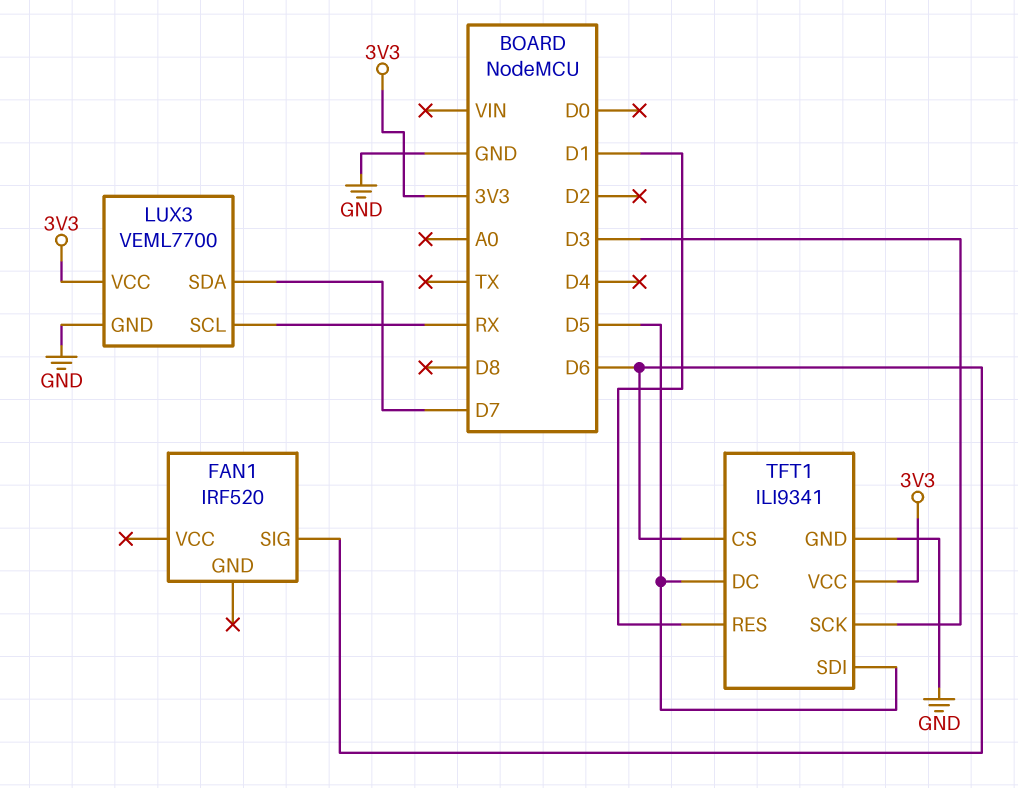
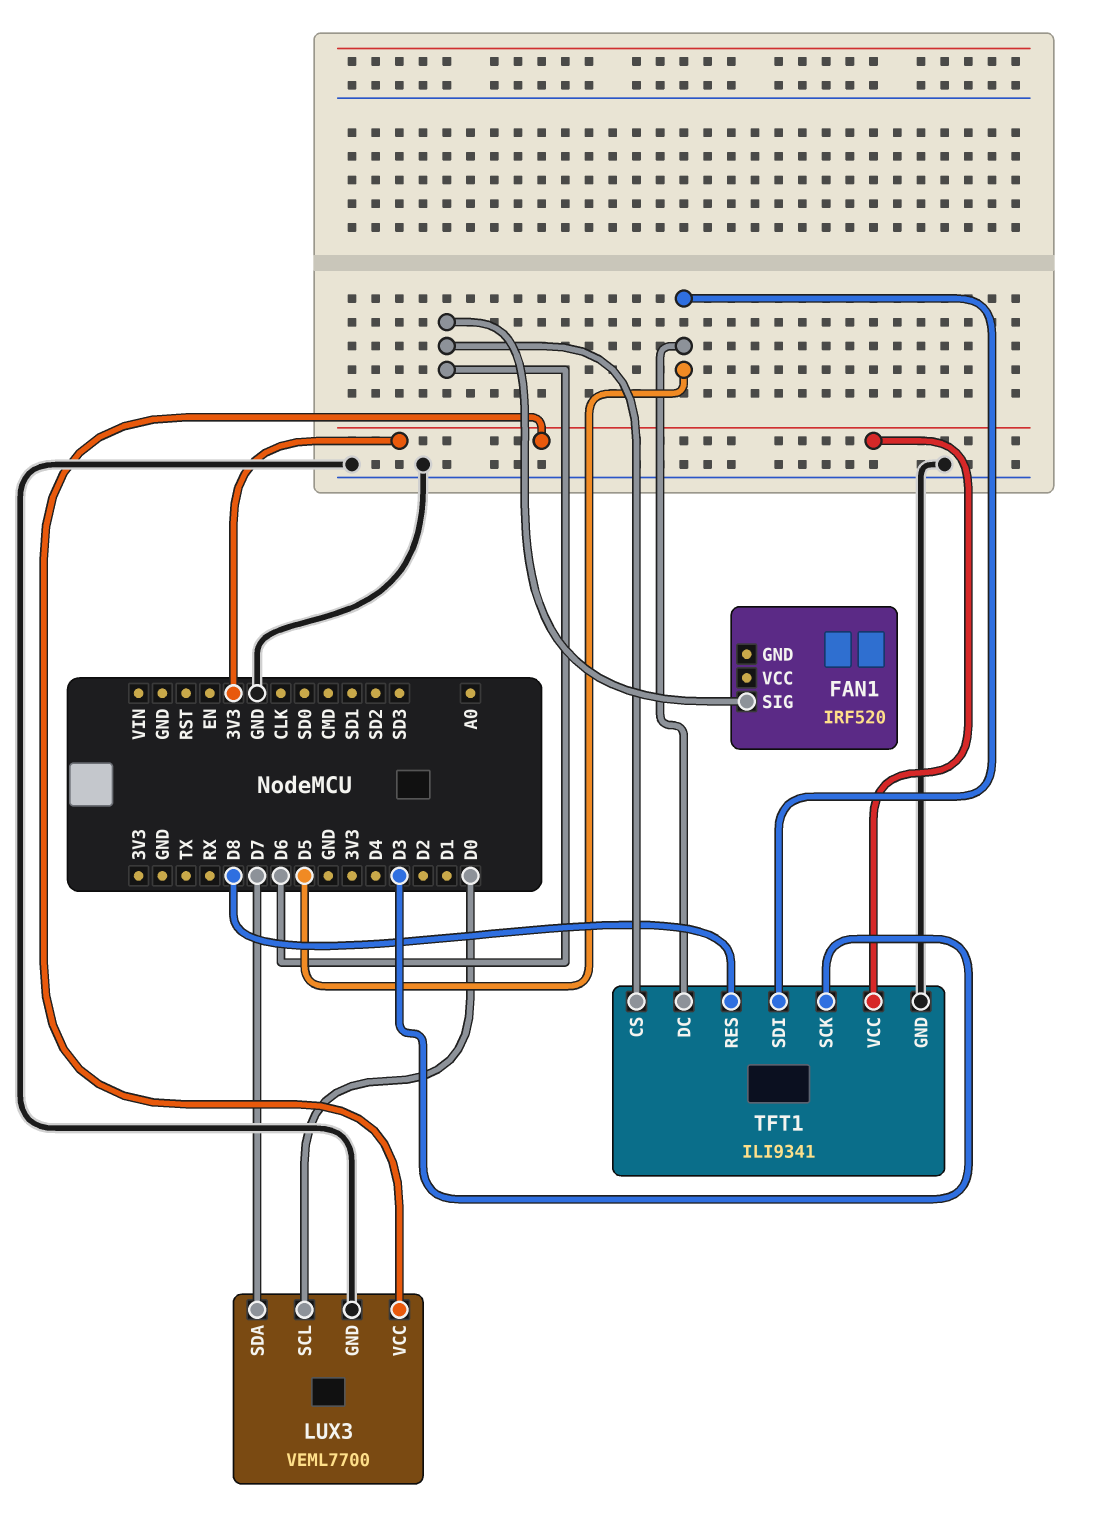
LUX3 pin SCL: RX -> D0
TFT1 pin RES: D1 -> D8

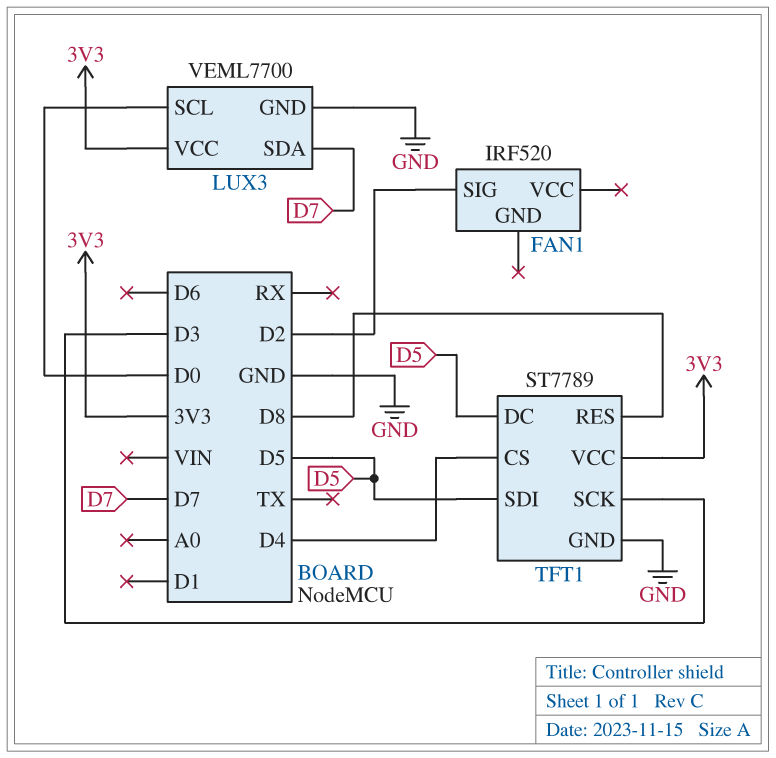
FAN1 pin SIG: D6 -> D2
TFT1: ILI9341 -> ST7789
TFT1 pin CS: D6 -> D4

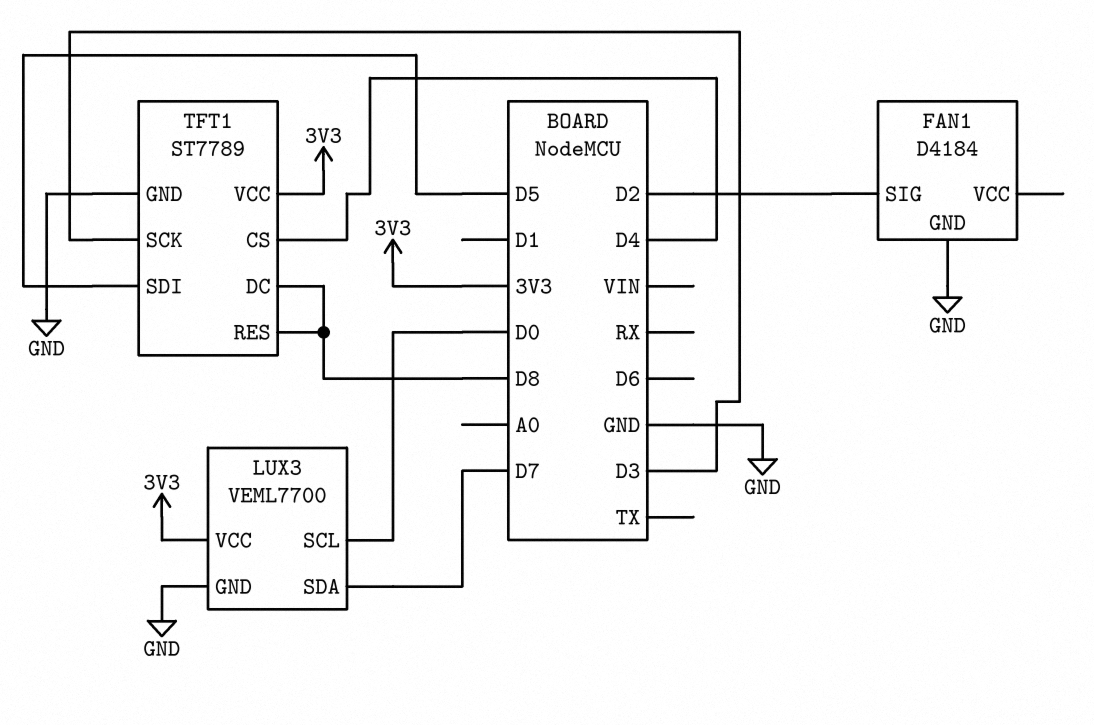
FAN1: IRF520 -> D4184
FAN1 pin GND: none -> GND
TFT1 pin DC: D5 -> D8

